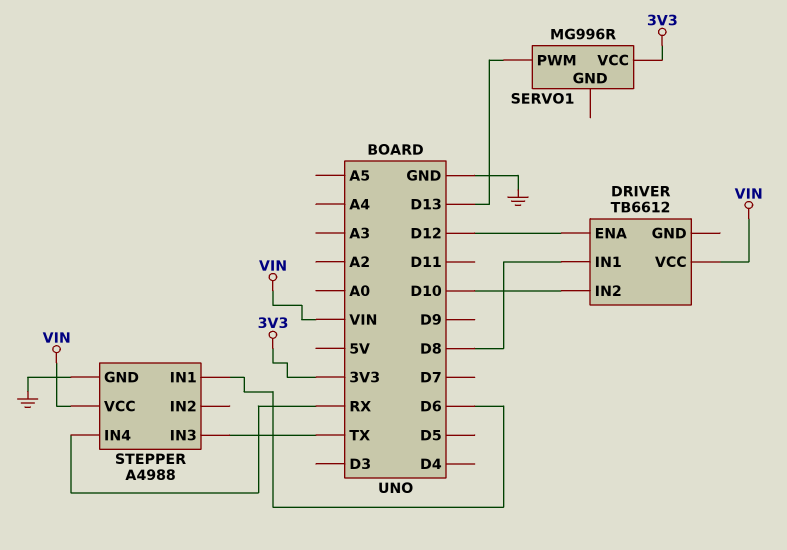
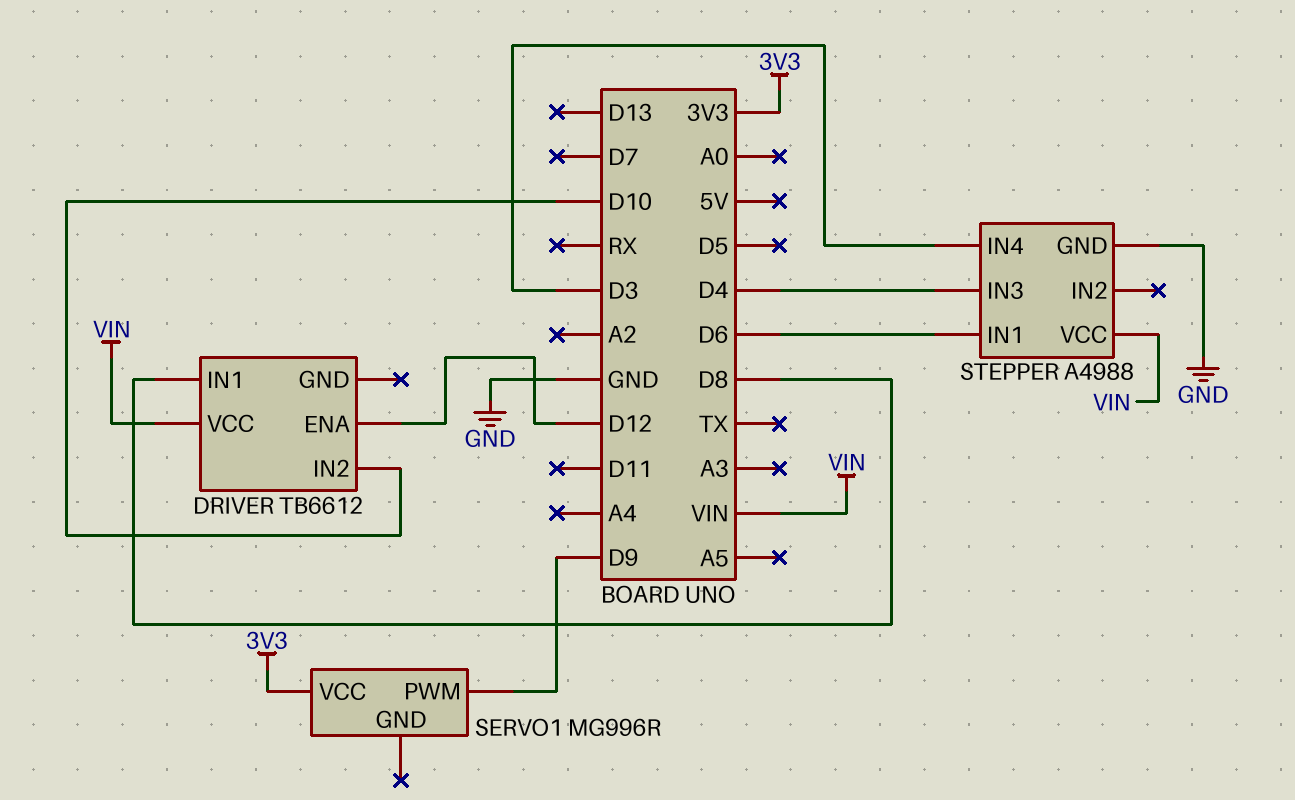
SERVO1 pin PWM: D13 -> D9
STEPPER pin IN3: TX -> D4
STEPPER pin IN4: RX -> D3

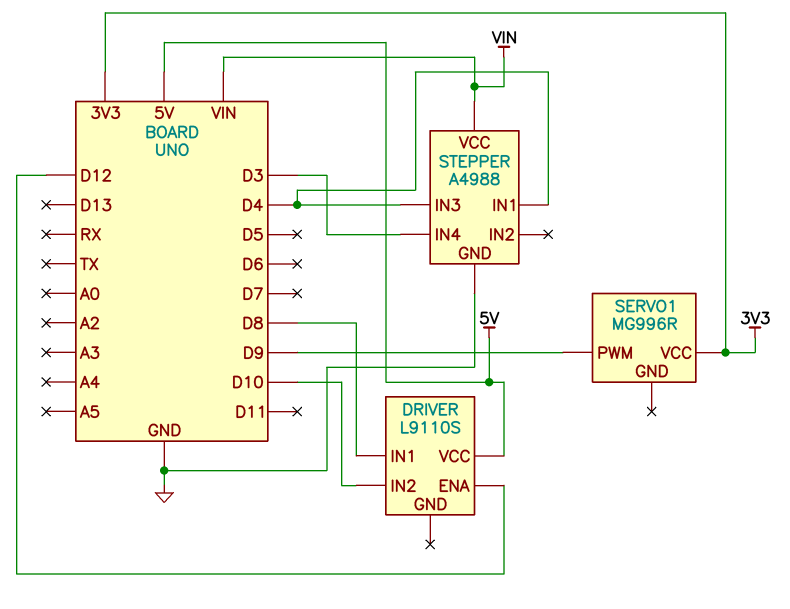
DRIVER: TB6612 -> L9110S
DRIVER pin VCC: VIN -> 5V
STEPPER pin IN1: D6 -> D4

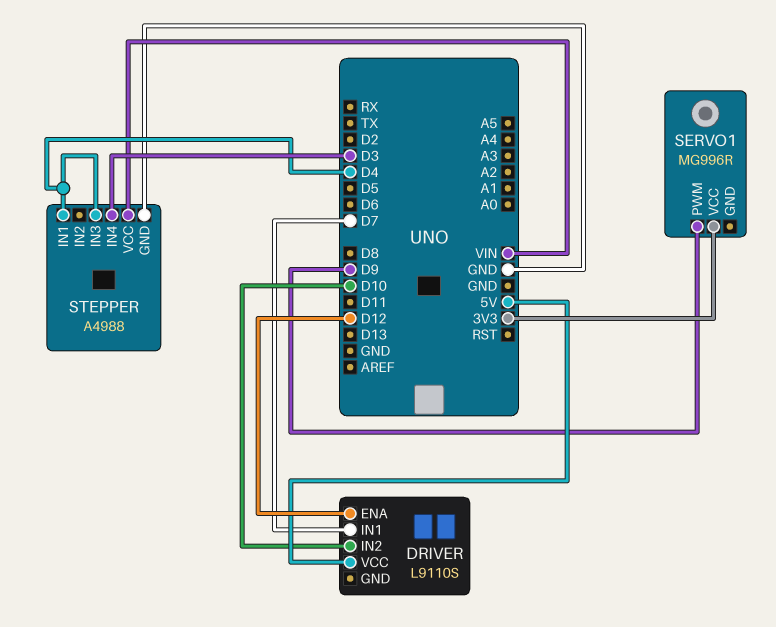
DRIVER pin IN1: D8 -> D7

